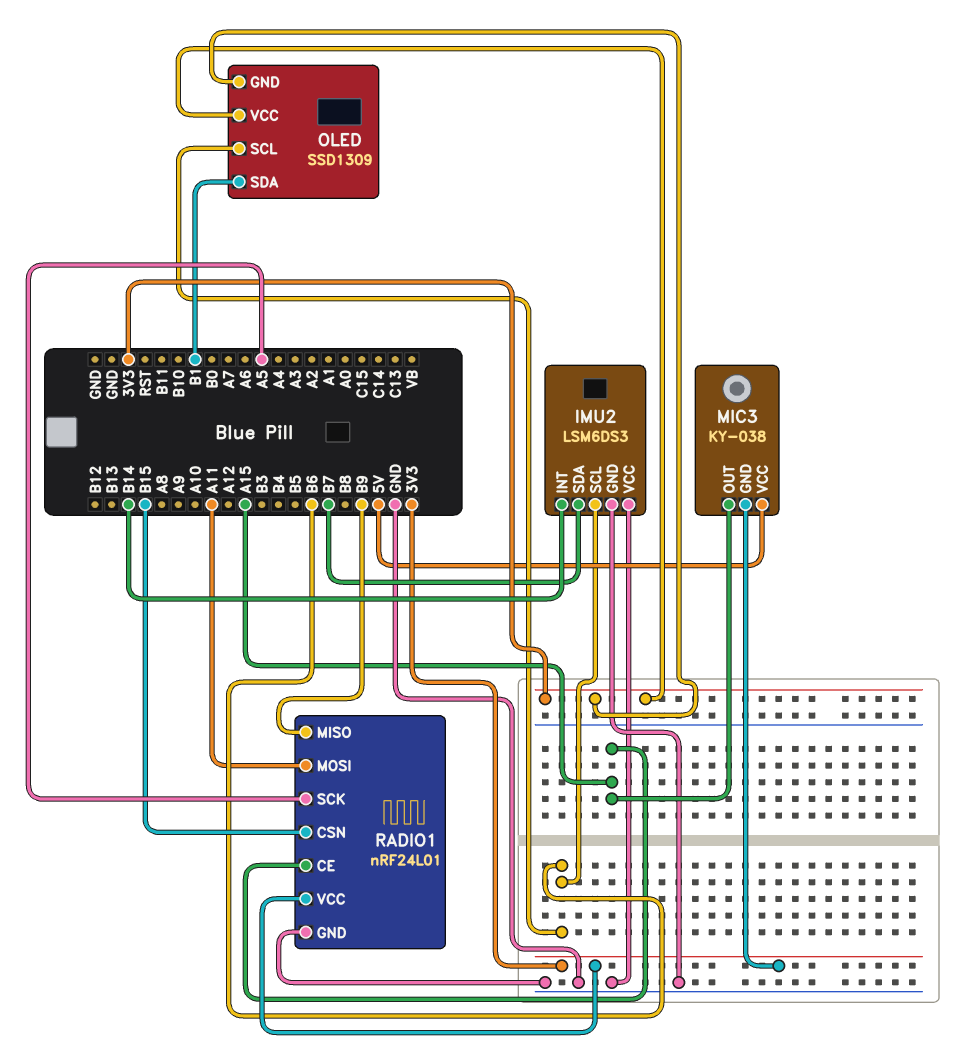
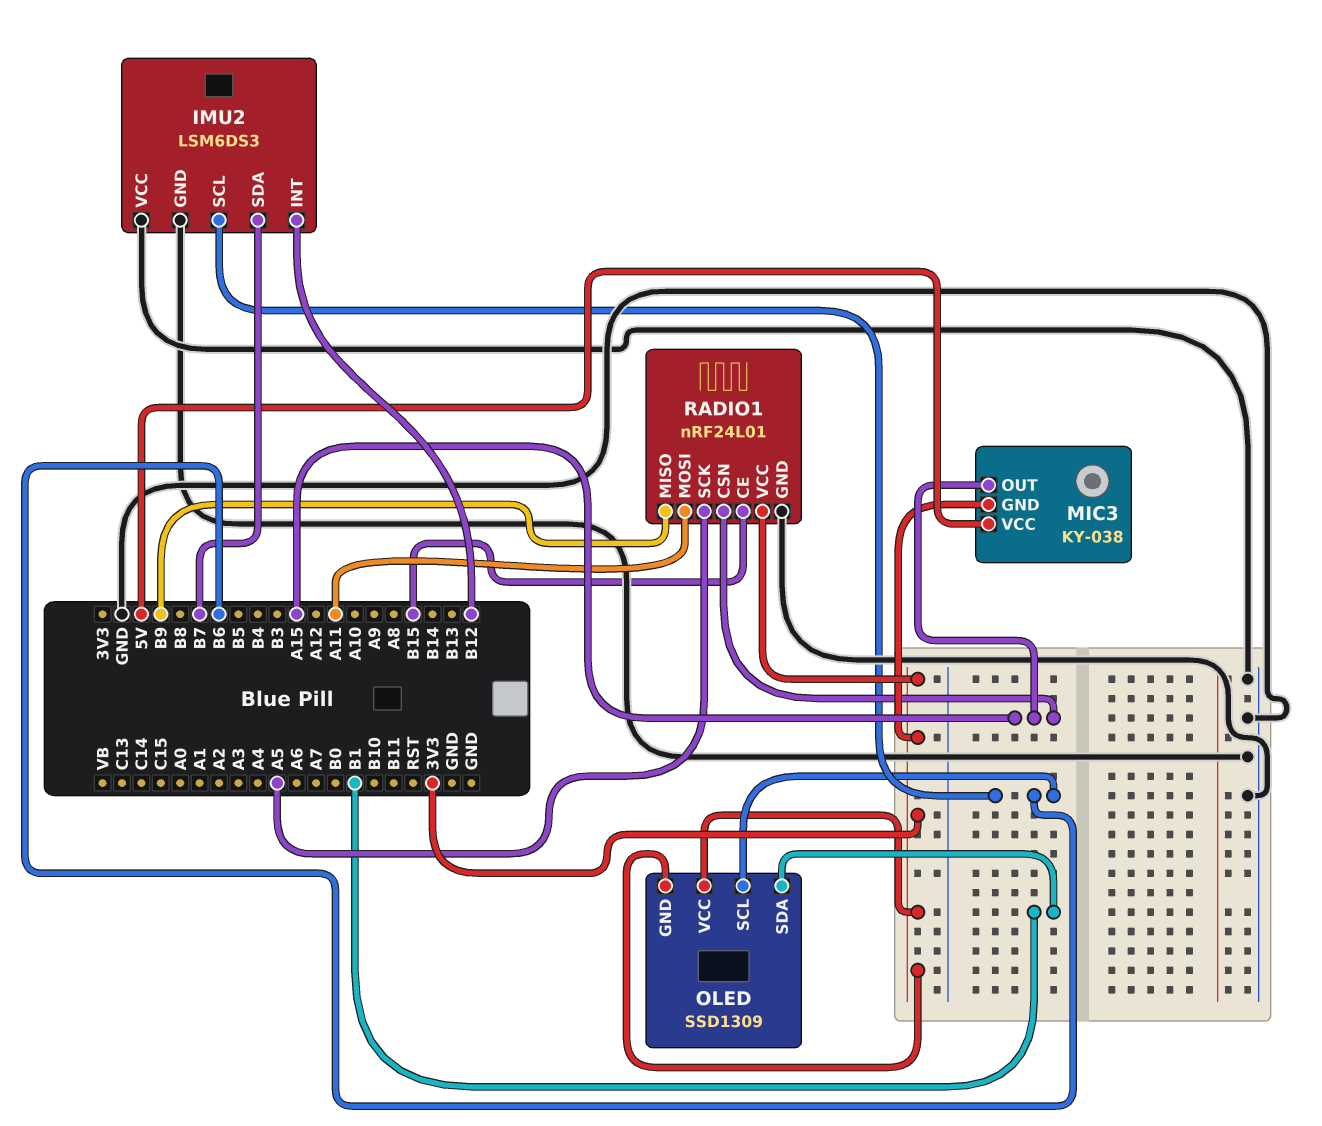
IMU2 pin INT: B14 -> B12
RADIO1 pin CE: A15 -> B15
RADIO1 pin CSN: B15 -> A15

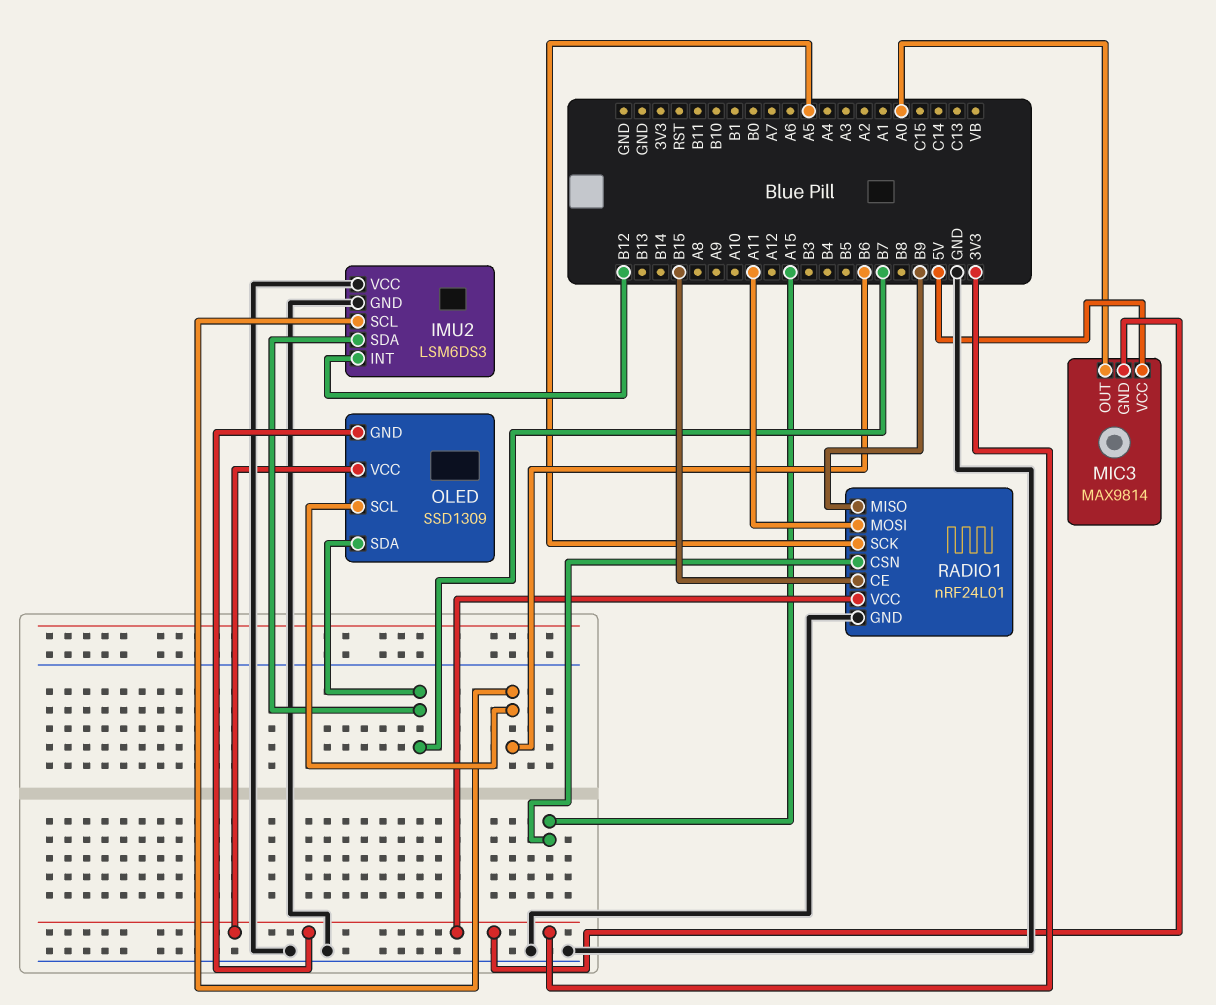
MIC3: KY-038 -> MAX9814
MIC3 pin OUT: A15 -> A0
OLED pin SDA: B1 -> B7

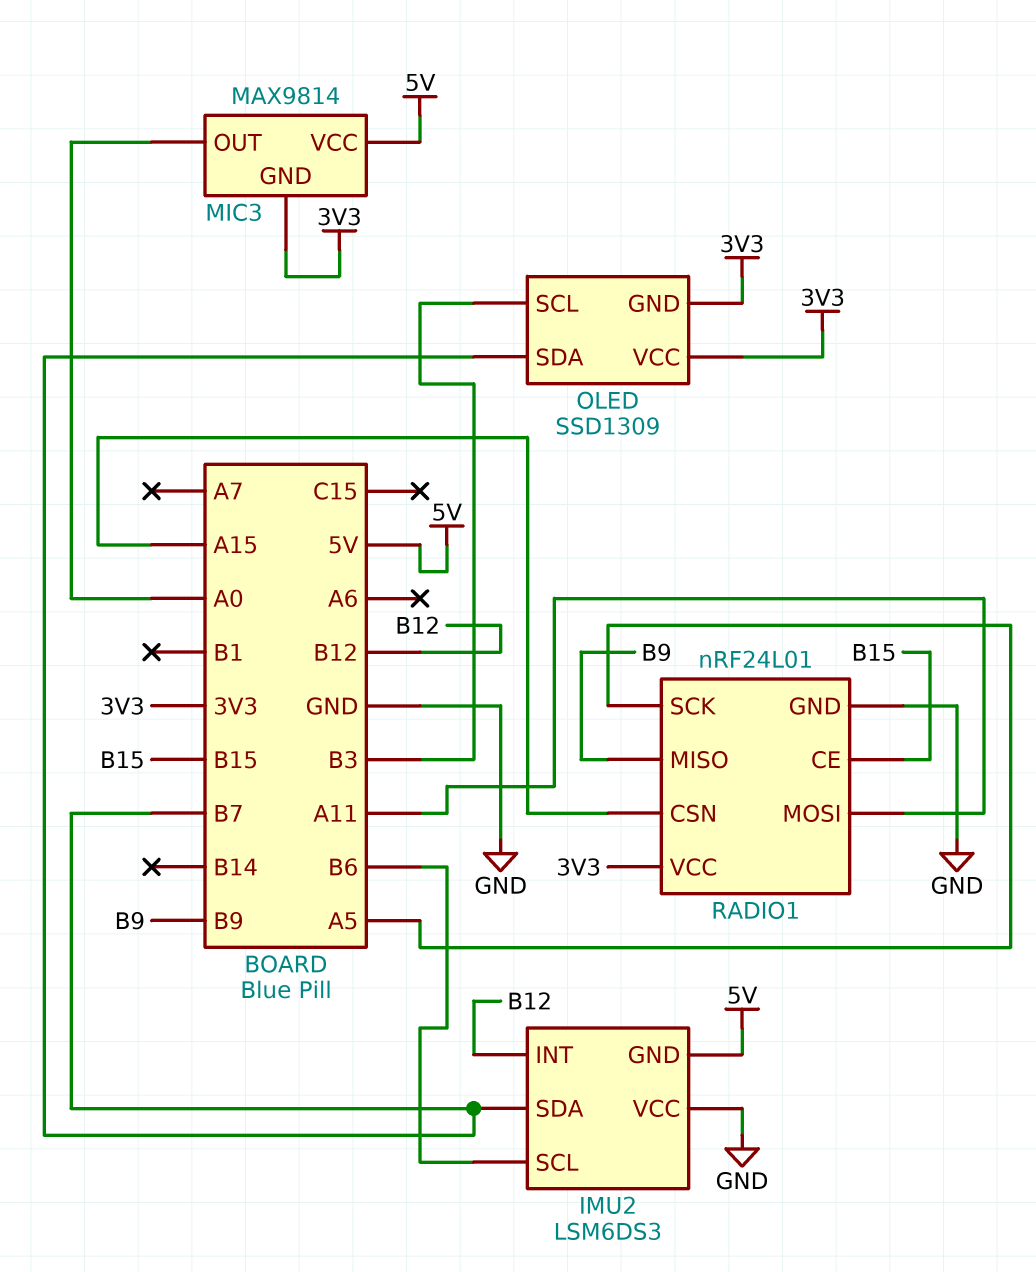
IMU2 pin GND: GND -> 5V
OLED pin SCL: B6 -> B3

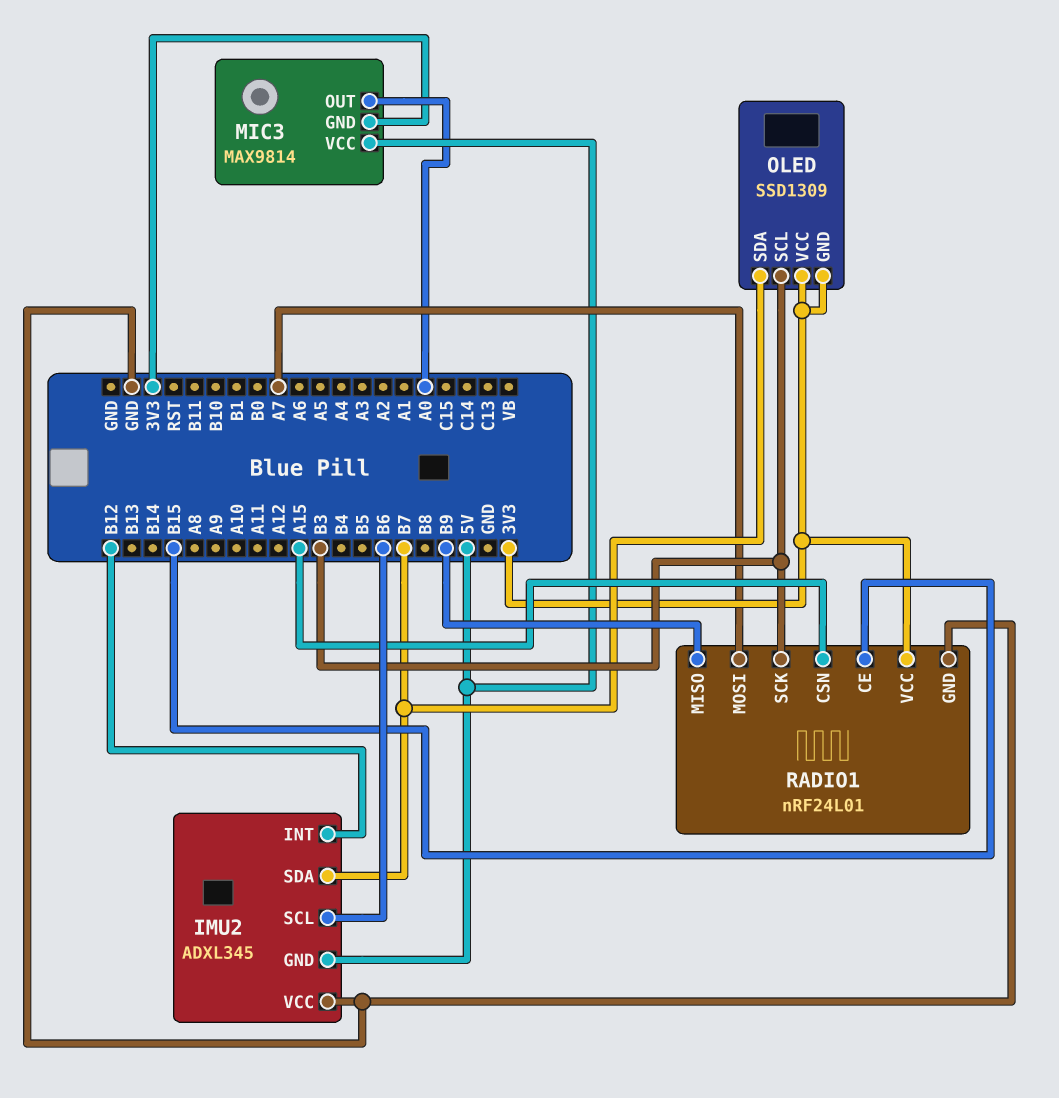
IMU2: LSM6DS3 -> ADXL345
RADIO1 pin MOSI: A11 -> A7
RADIO1 pin SCK: A5 -> B3

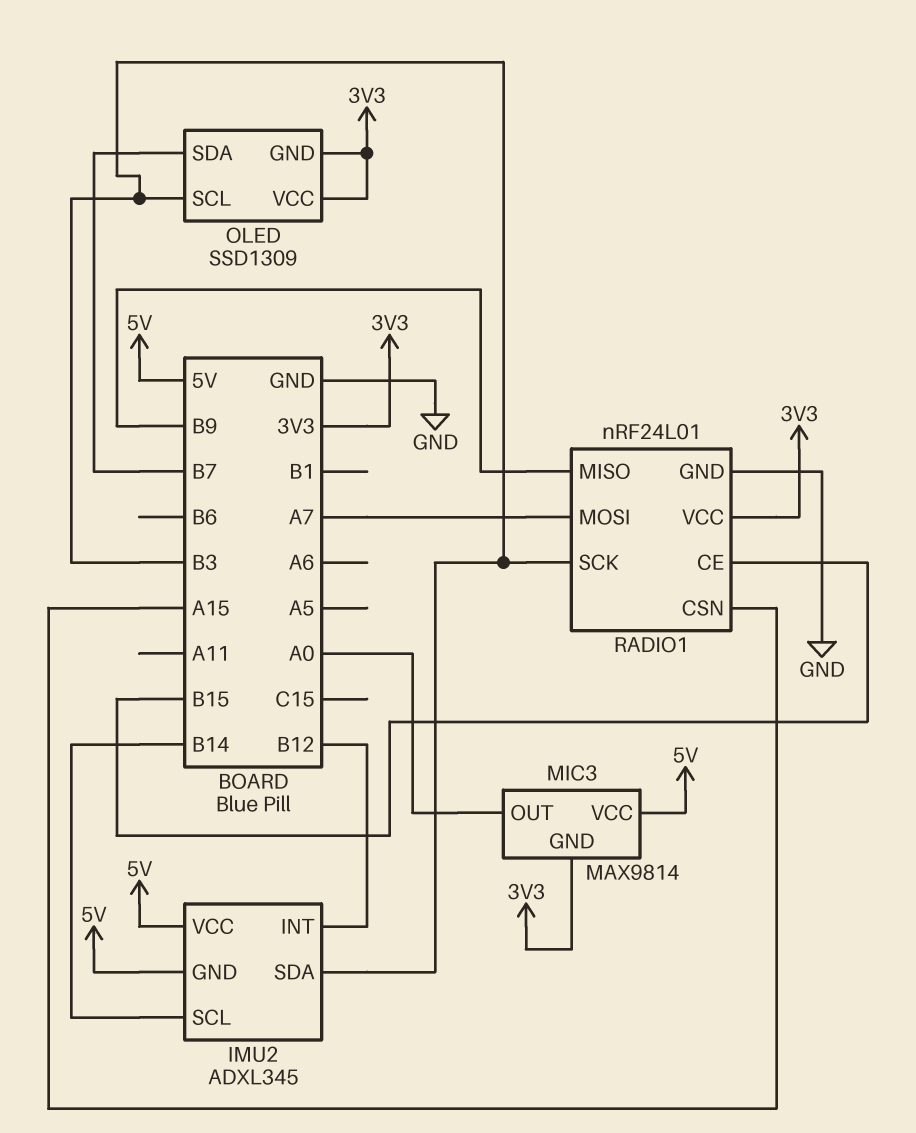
IMU2 pin SCL: B6 -> B14
IMU2 pin SDA: B7 -> B3
IMU2 pin VCC: GND -> 5V

